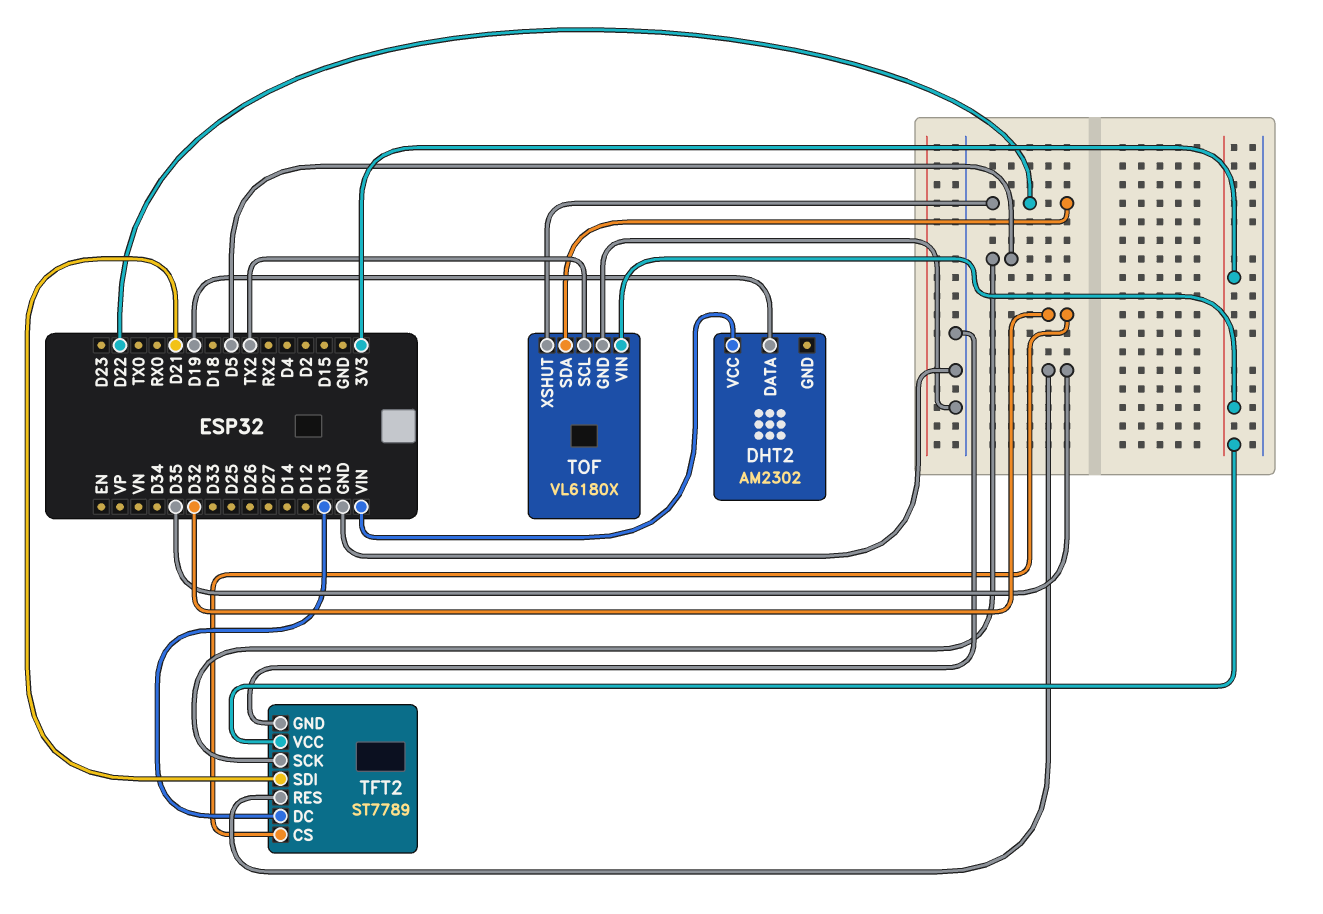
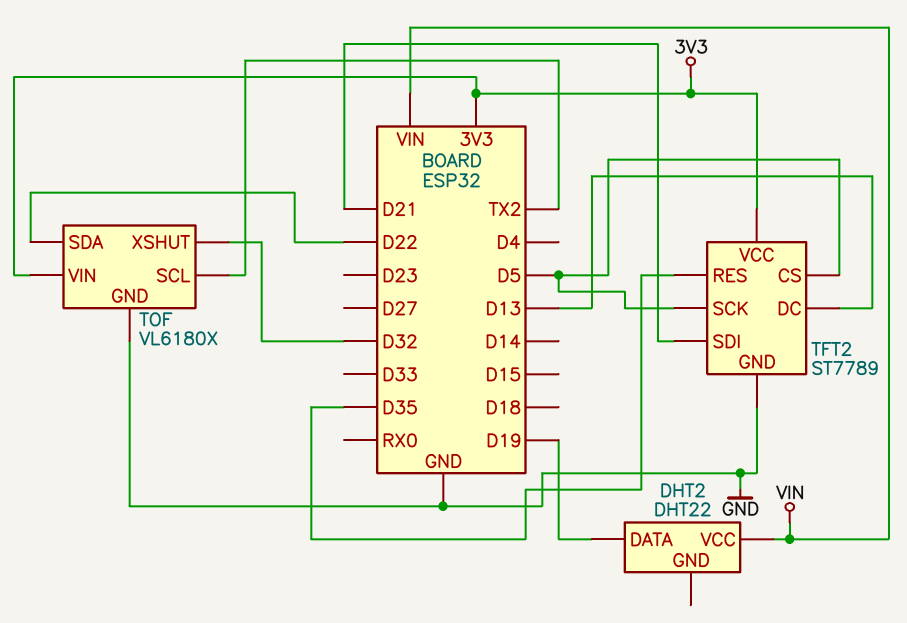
DHT2: AM2302 -> DHT22
TFT2 pin CS: D32 -> D5
TOF pin XSHUT: D22 -> D32

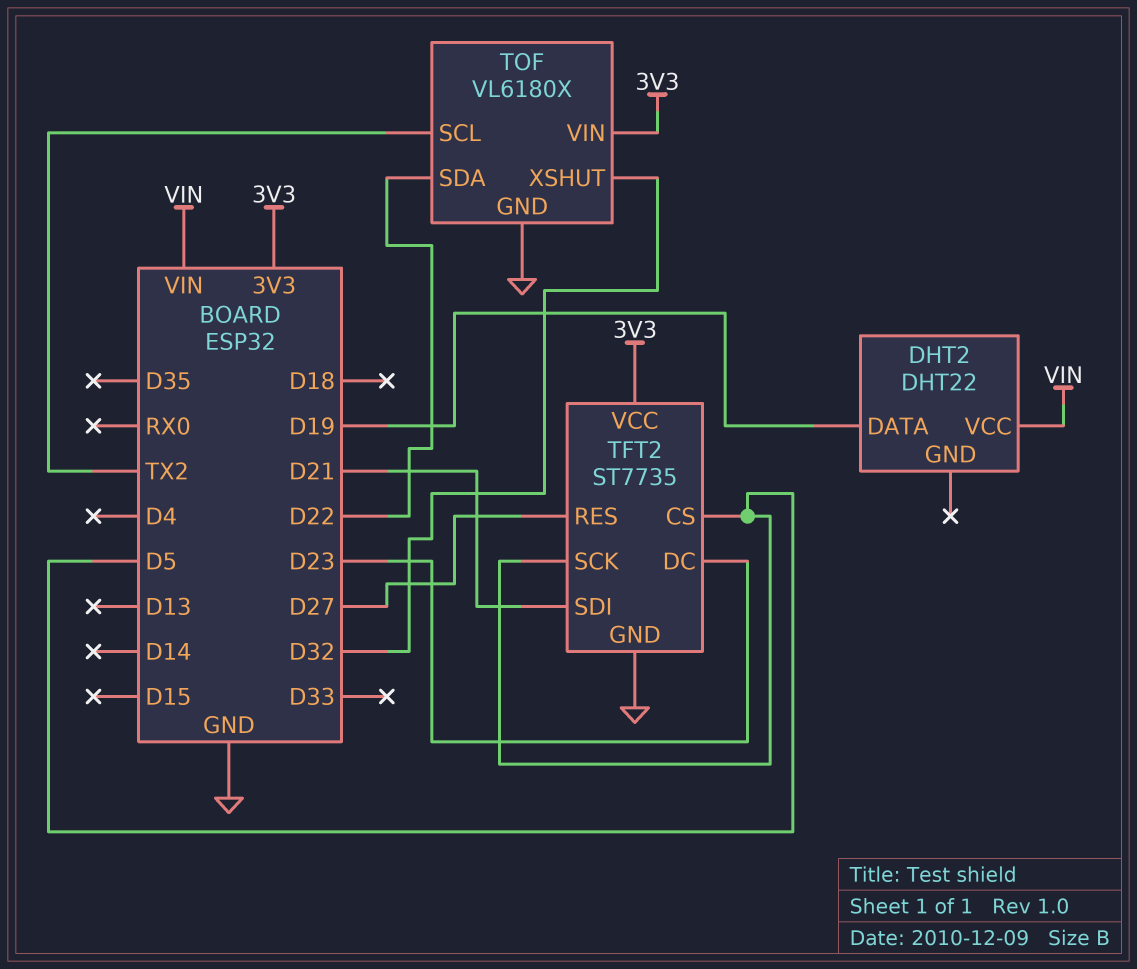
TFT2: ST7789 -> ST7735
TFT2 pin DC: D13 -> D23
TFT2 pin RES: D35 -> D27

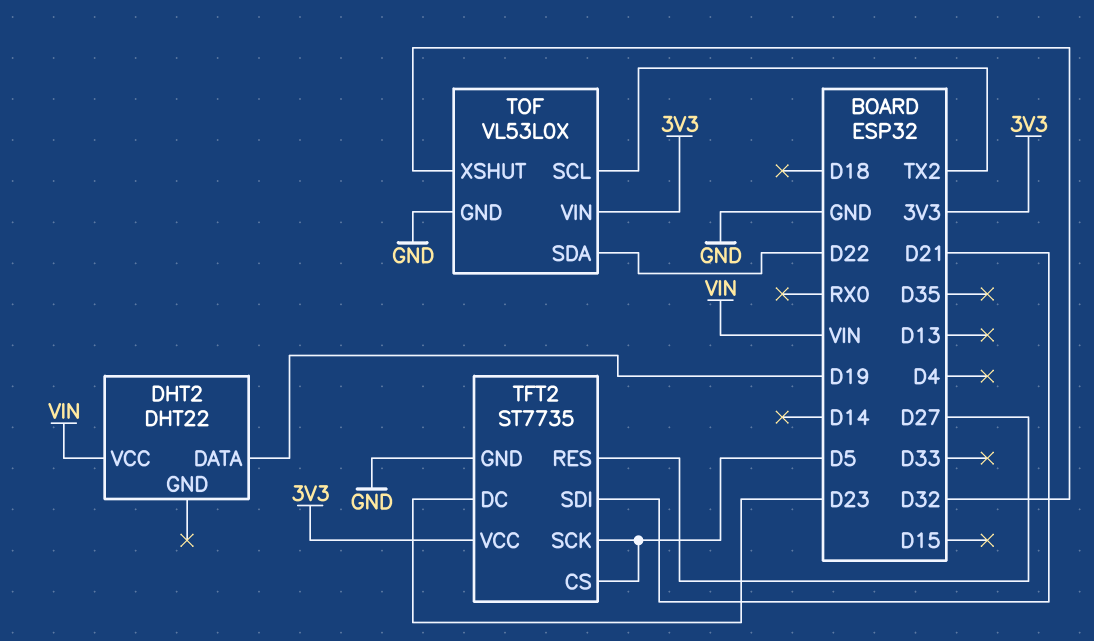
TOF: VL6180X -> VL53L0X

